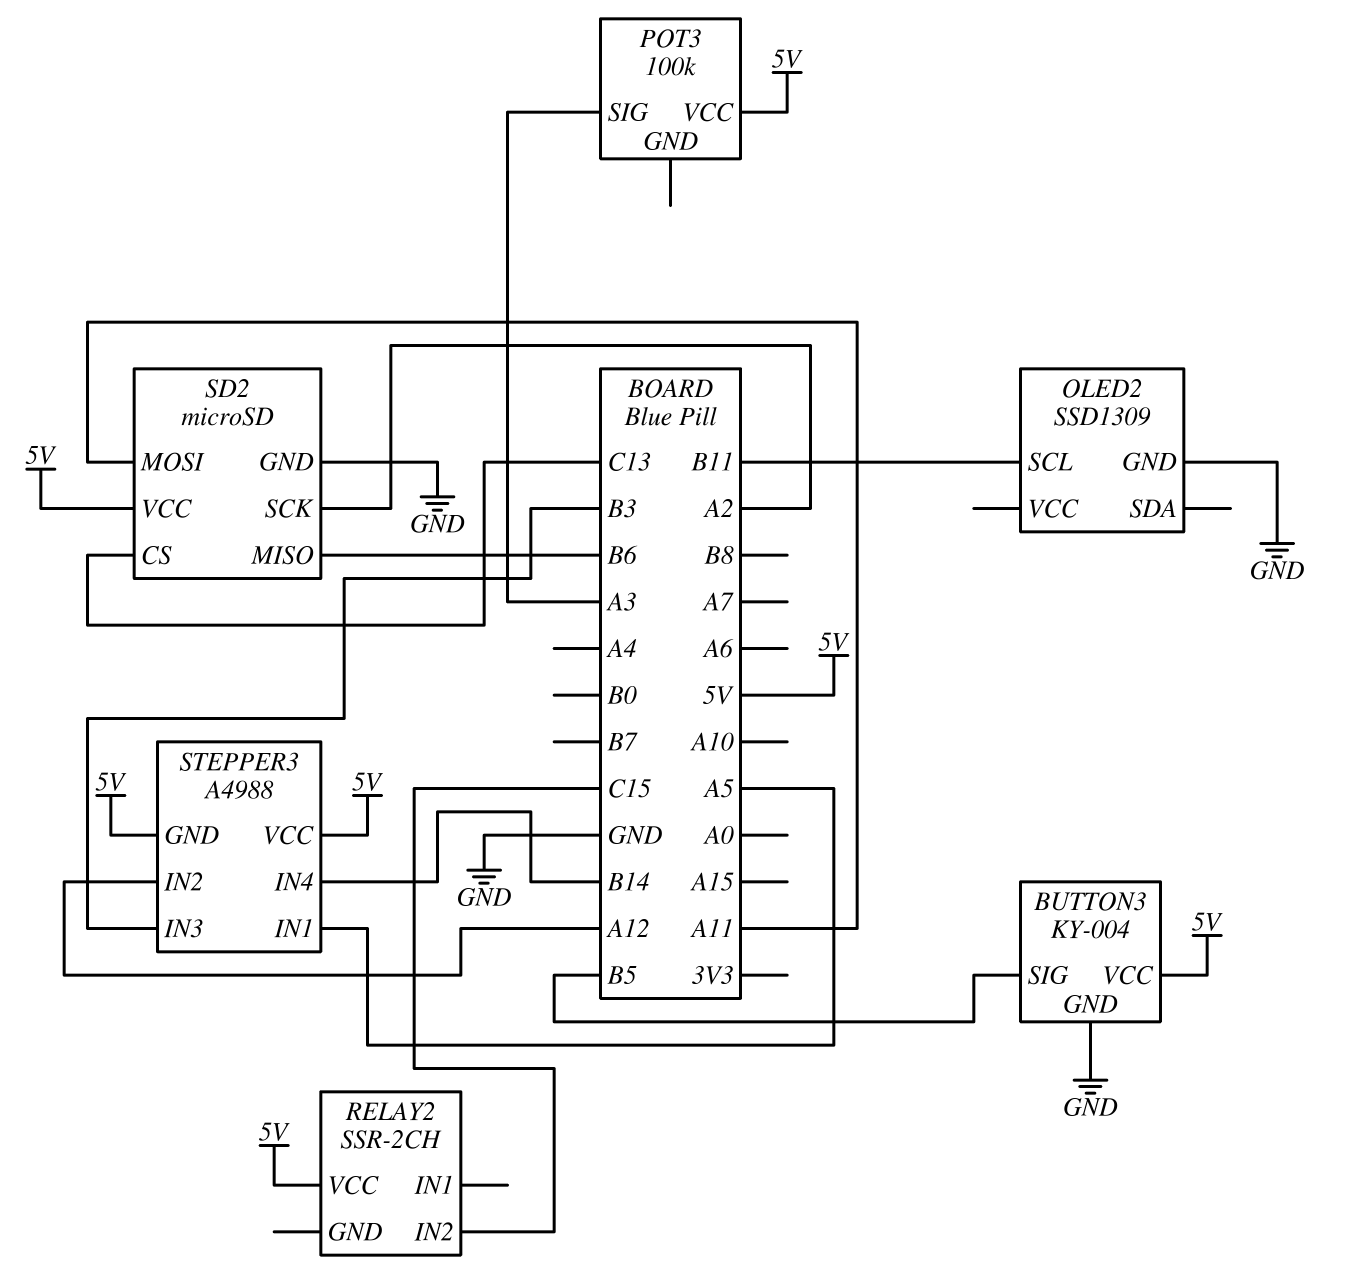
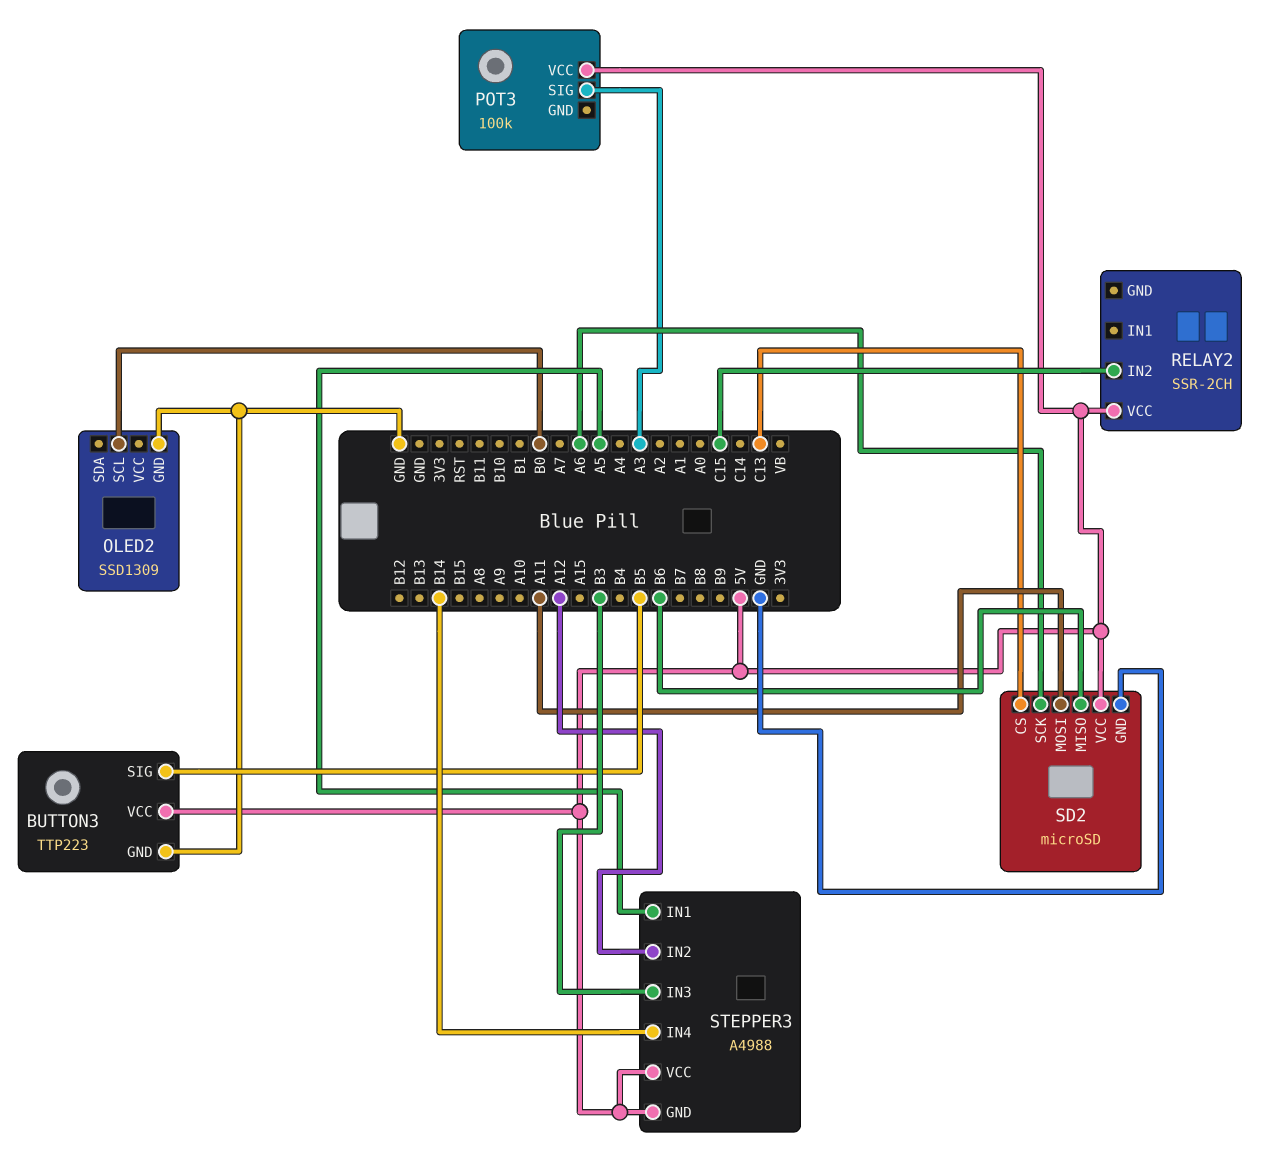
BUTTON3: KY-004 -> TTP223
OLED2 pin SCL: B11 -> B0
SD2 pin SCK: A2 -> A6

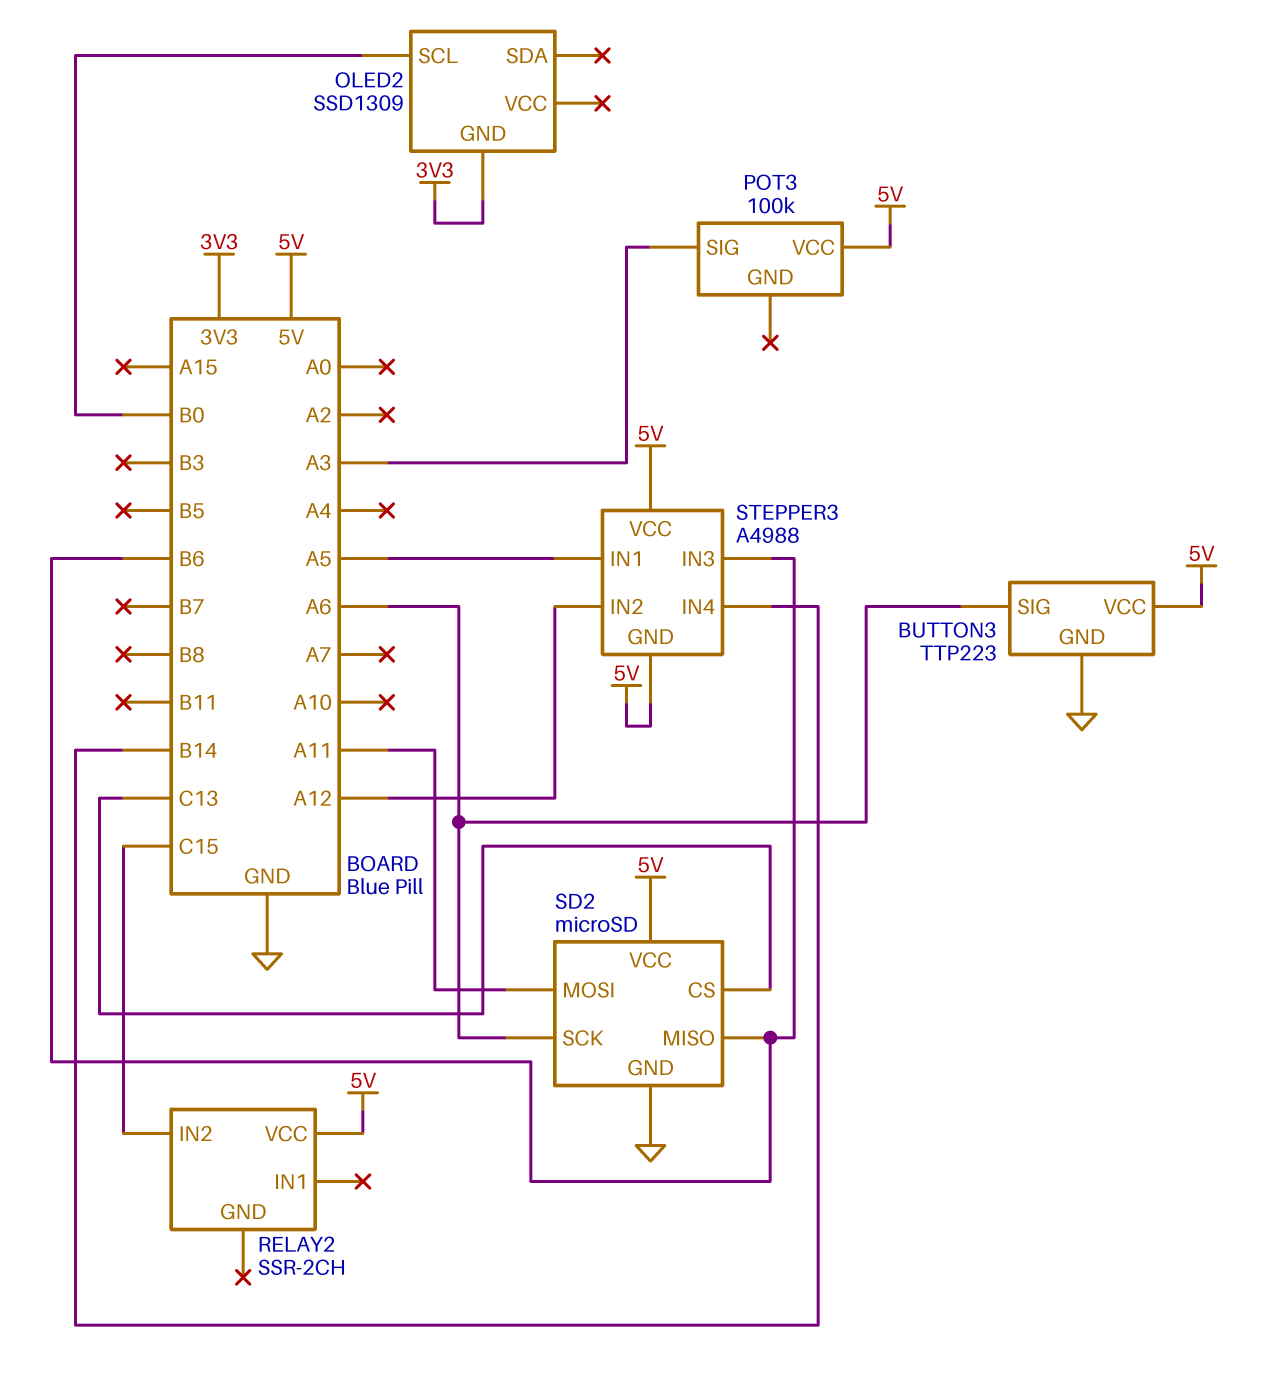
BUTTON3 pin SIG: B5 -> A6
OLED2 pin GND: GND -> 3V3
STEPPER3 pin IN3: B3 -> B6

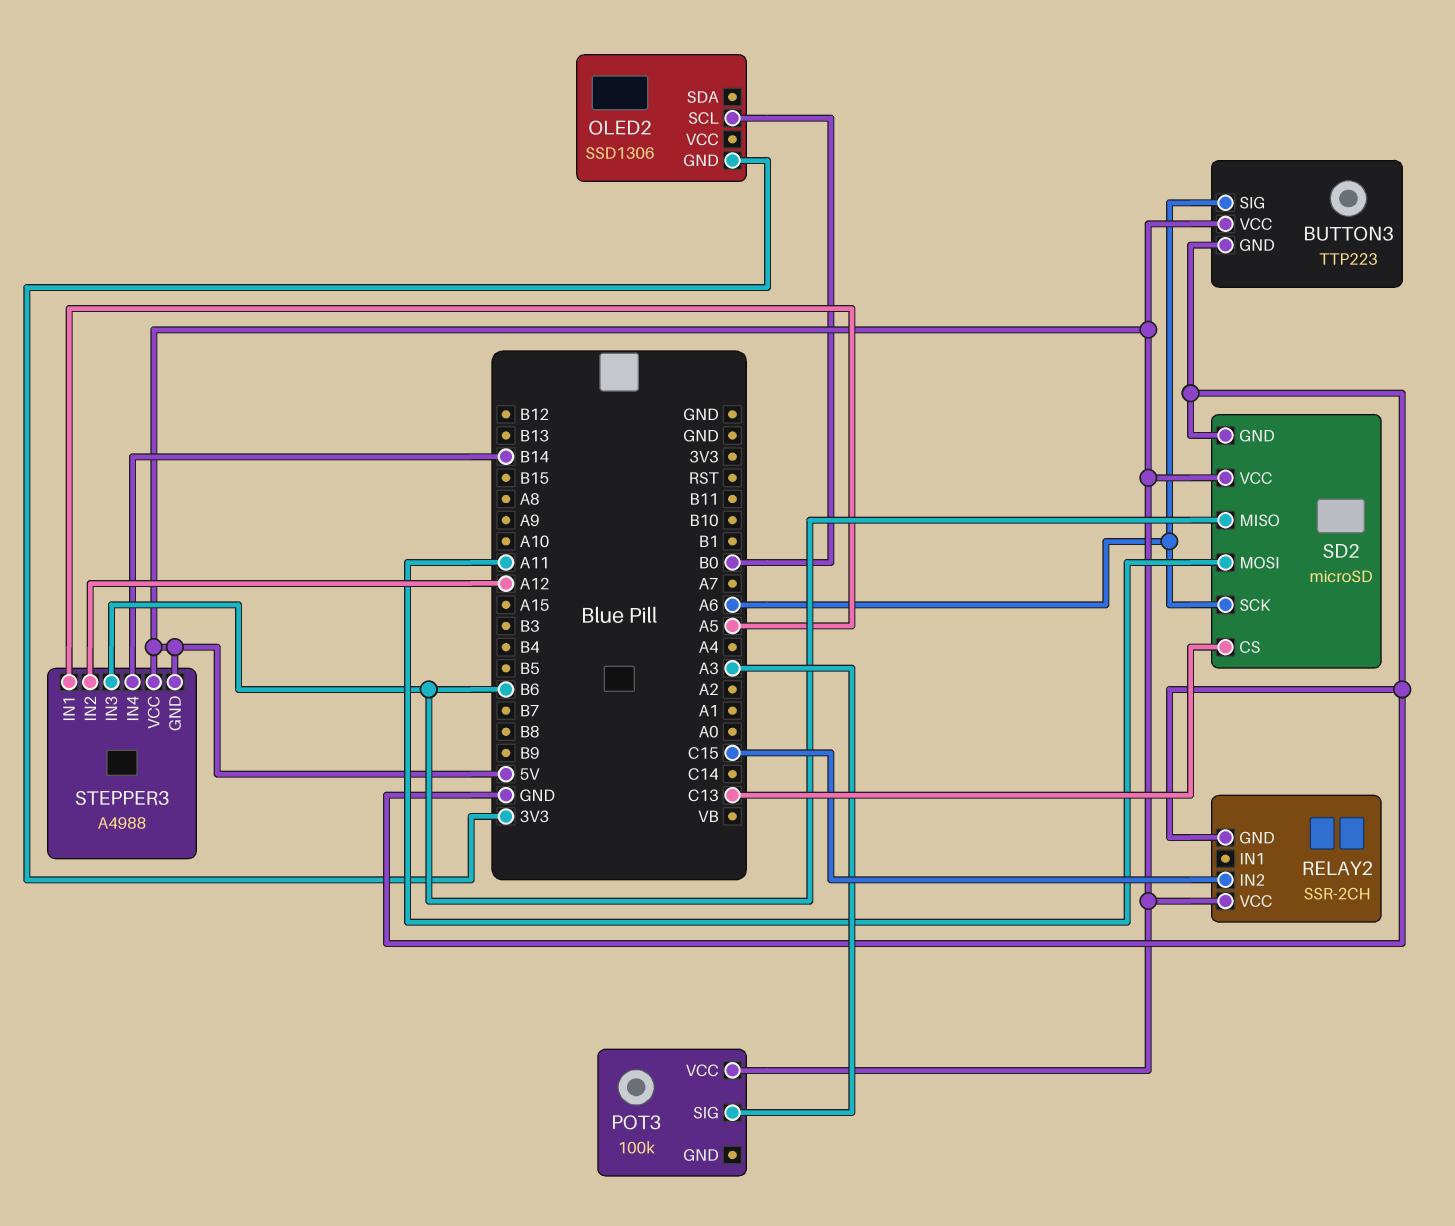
OLED2: SSD1309 -> SSD1306
RELAY2 pin GND: none -> GND

